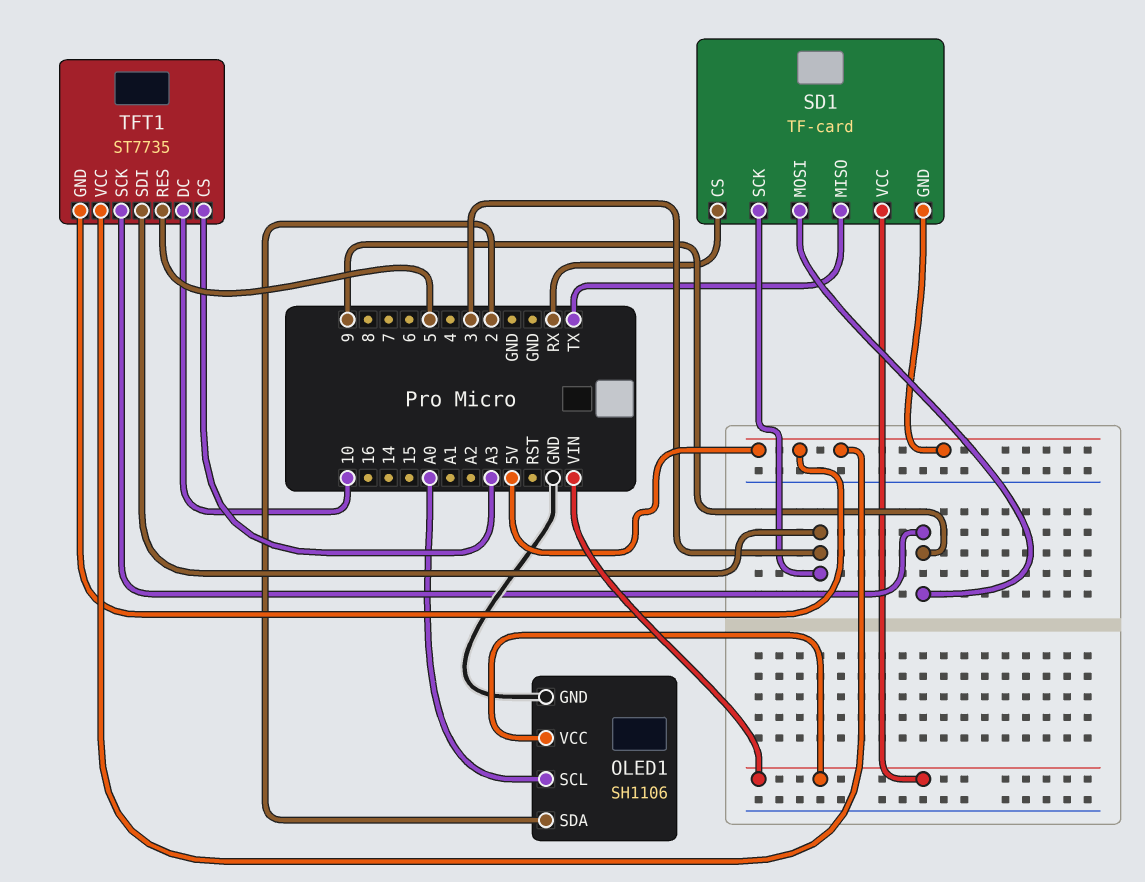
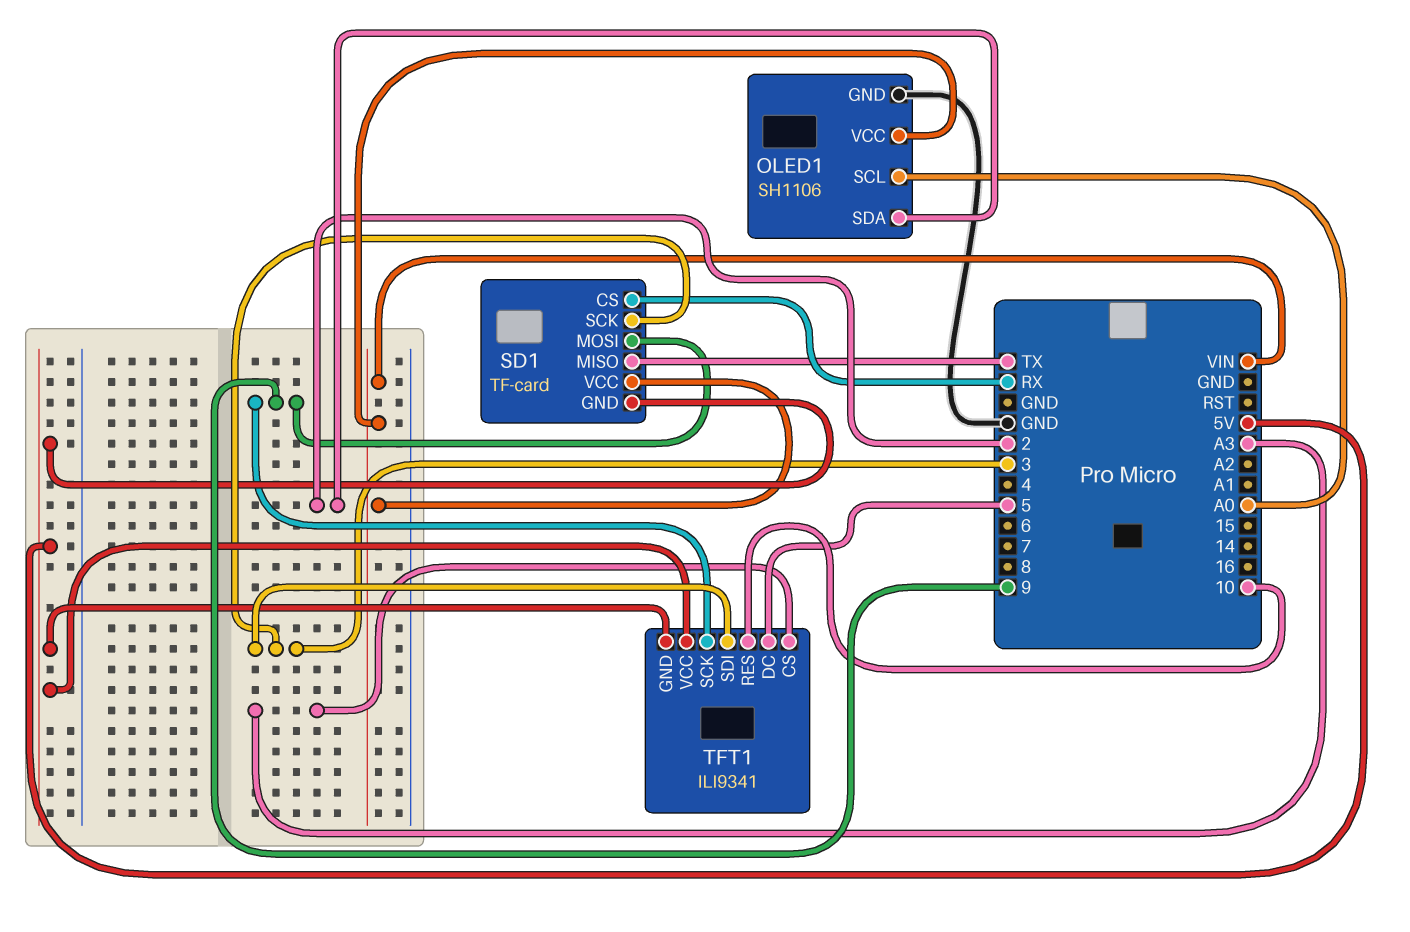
TFT1: ST7735 -> ILI9341
TFT1 pin DC: 10 -> 5
TFT1 pin RES: 5 -> 10

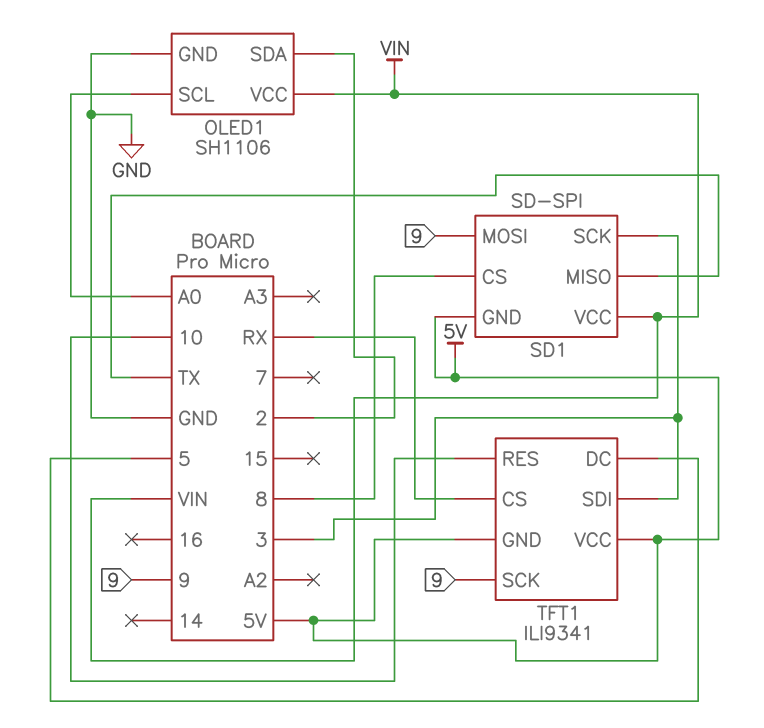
SD1: TF-card -> SD-SPI
SD1 pin CS: RX -> 8
TFT1 pin CS: A3 -> RX

